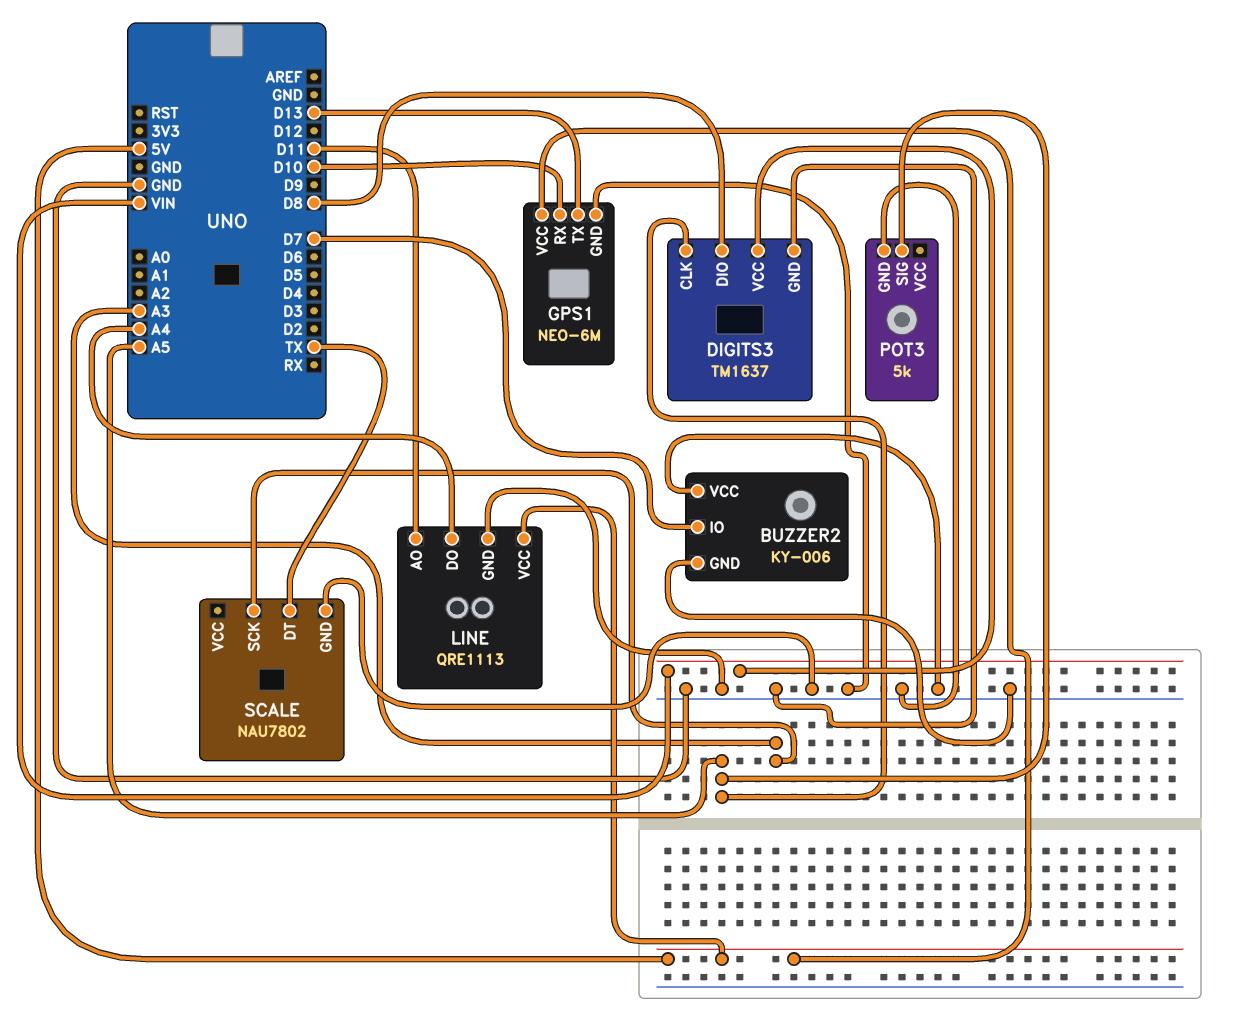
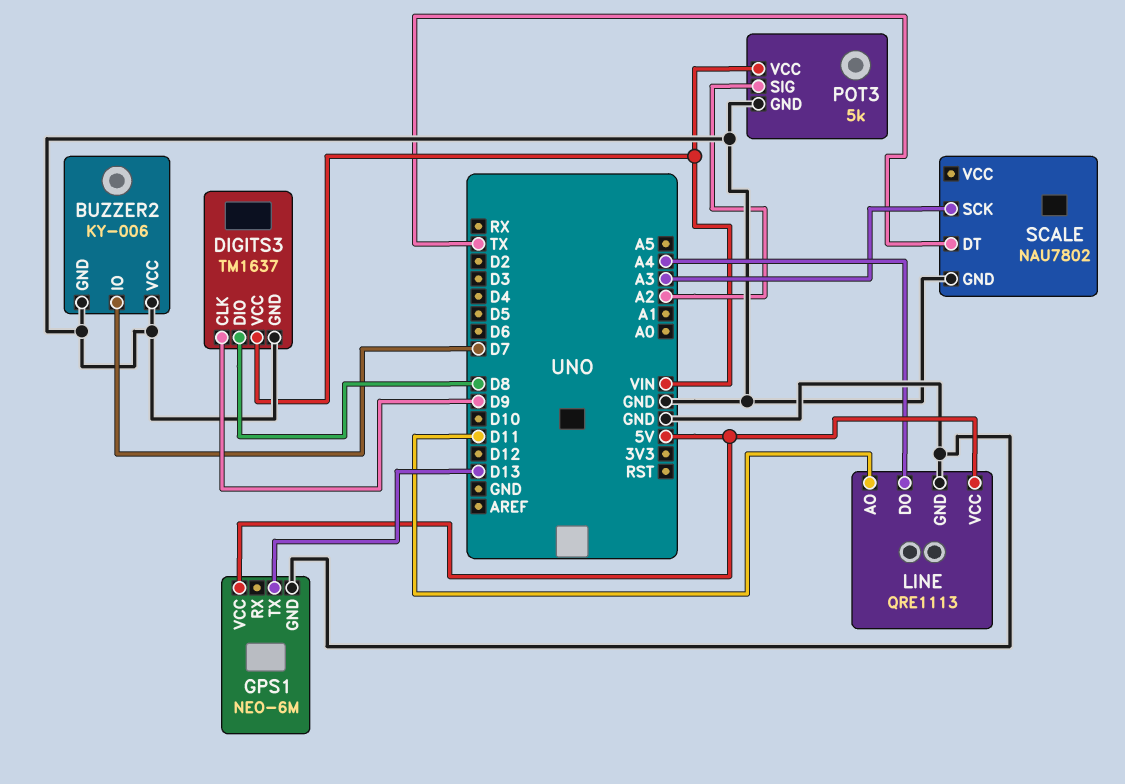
DIGITS3 pin CLK: A5 -> D9
GPS1 pin RX: D10 -> none
POT3 pin SIG: A5 -> A2
POT3 pin VCC: none -> VIN

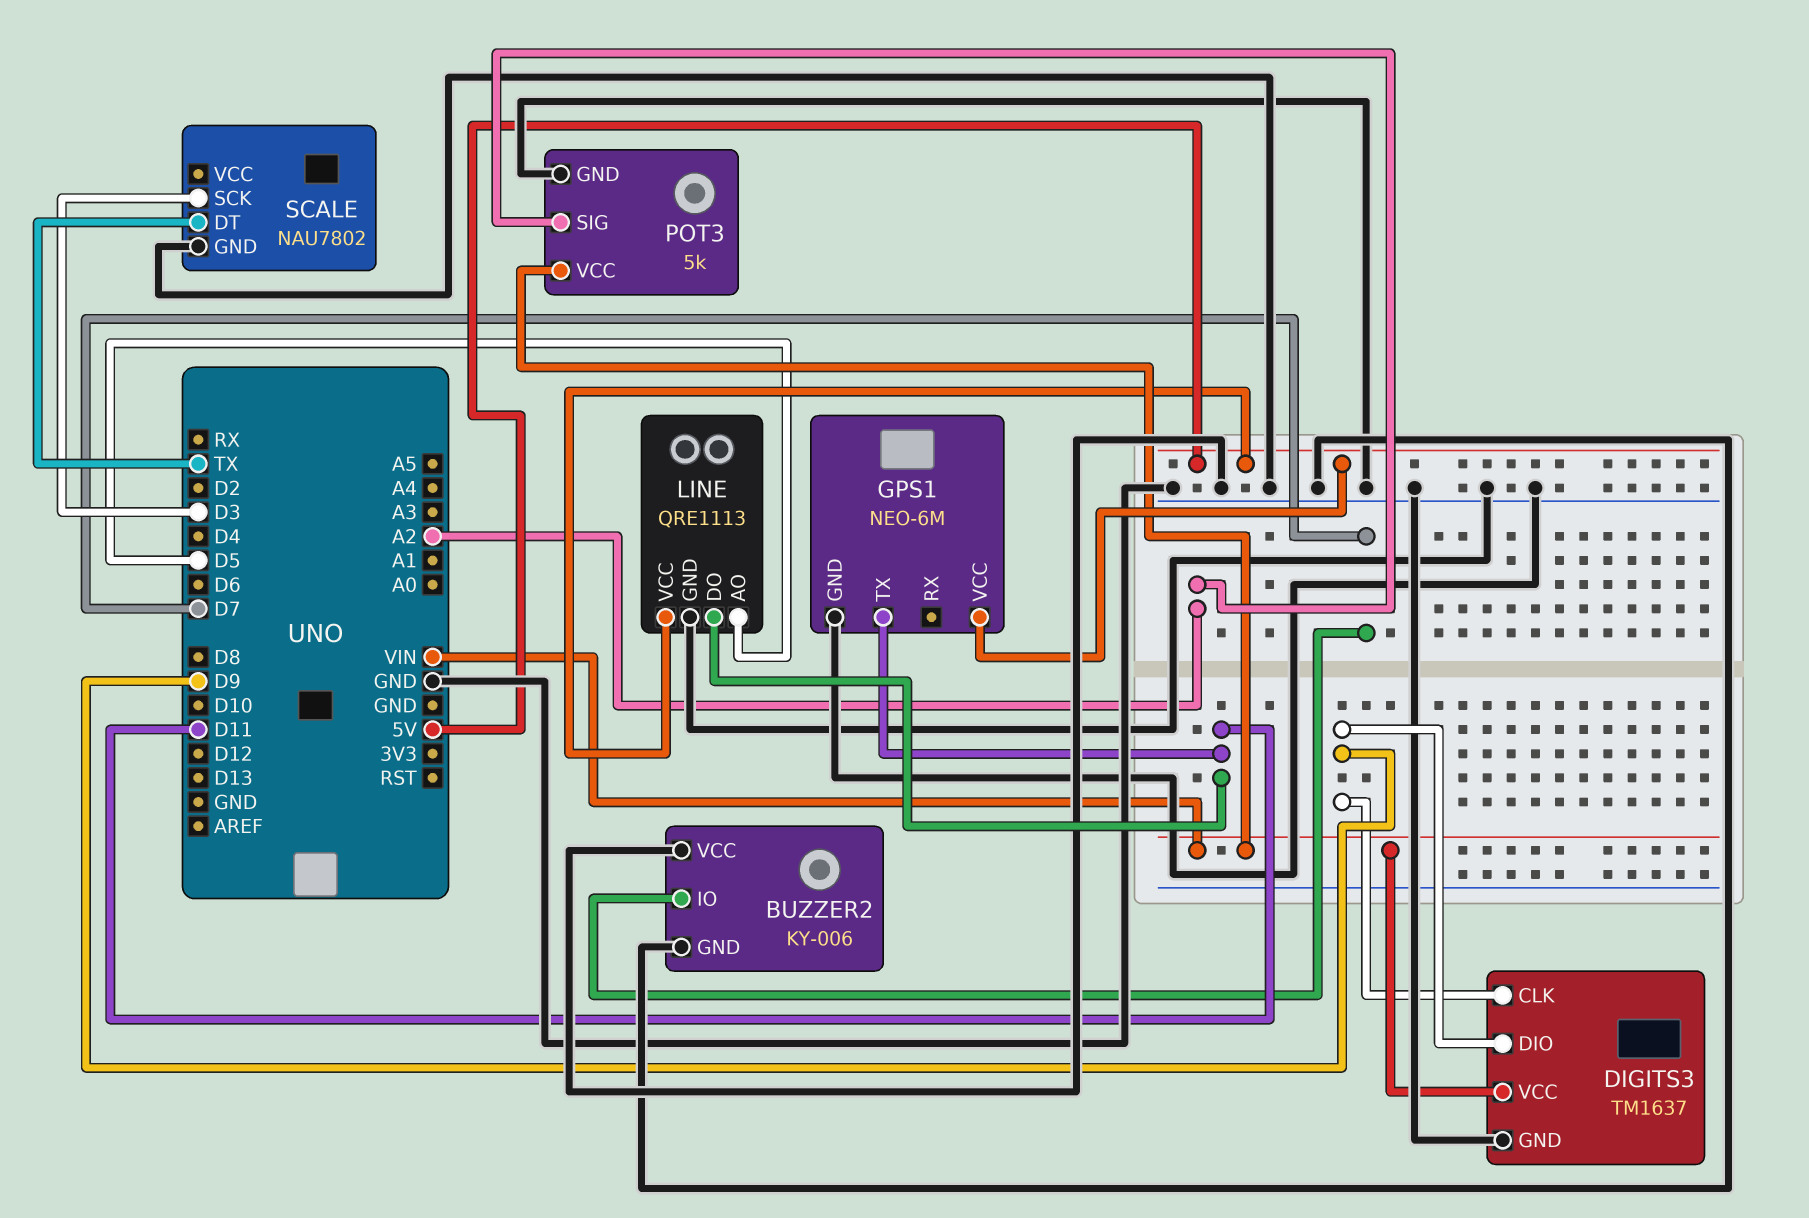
DIGITS3 pin DIO: D8 -> D9
GPS1 pin TX: D13 -> D11
LINE pin AO: D11 -> D5
LINE pin DO: A4 -> D11
SCALE pin SCK: A3 -> D3

